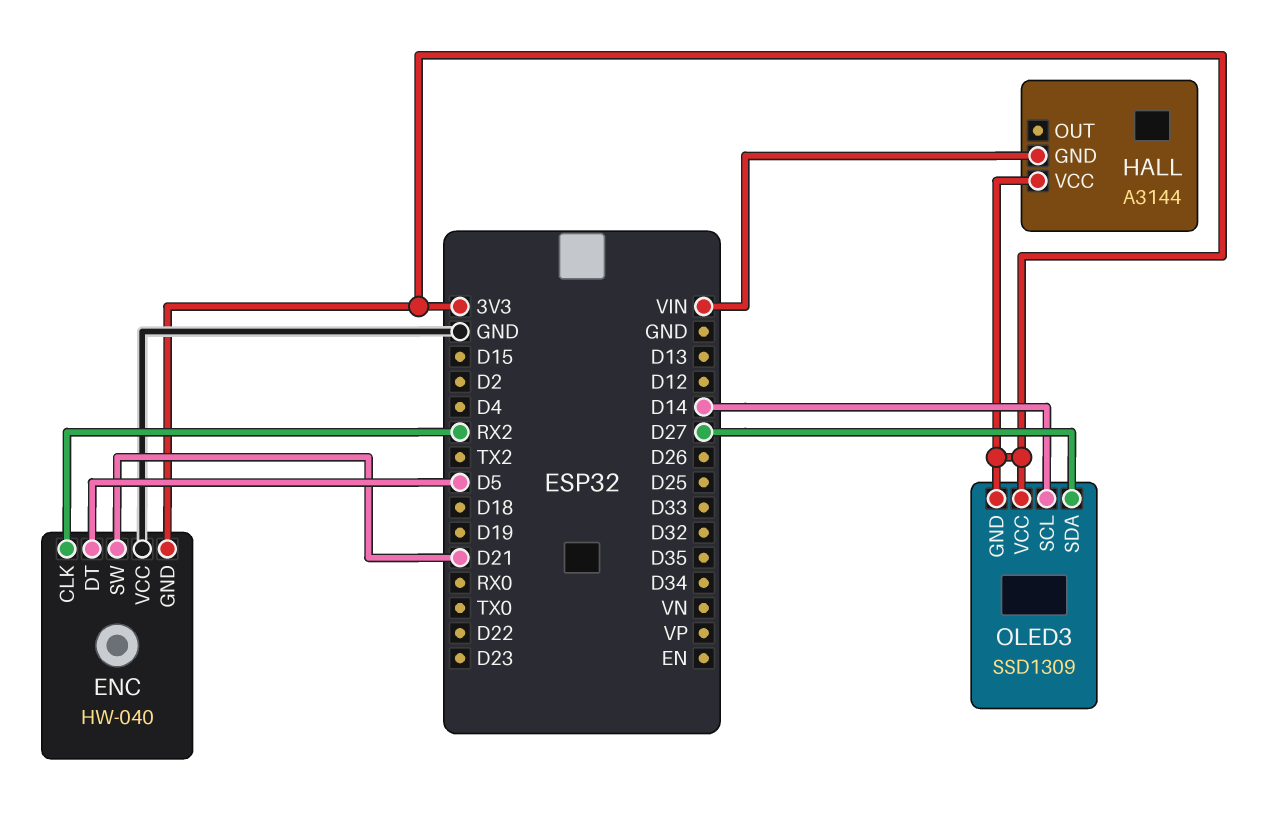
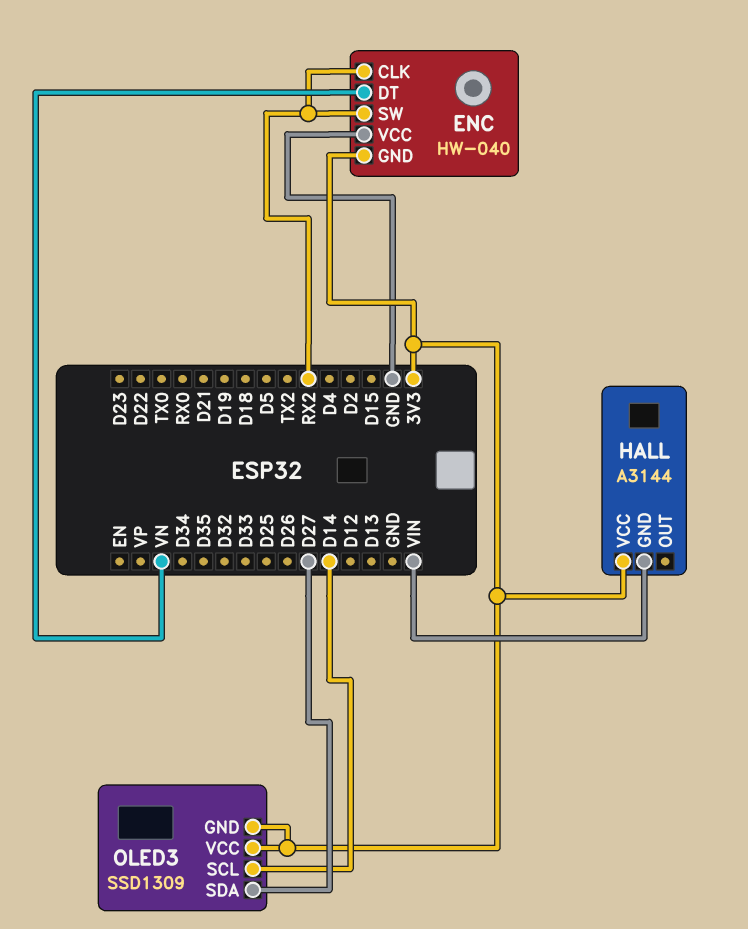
ENC pin DT: D5 -> VN
ENC pin SW: D21 -> RX2

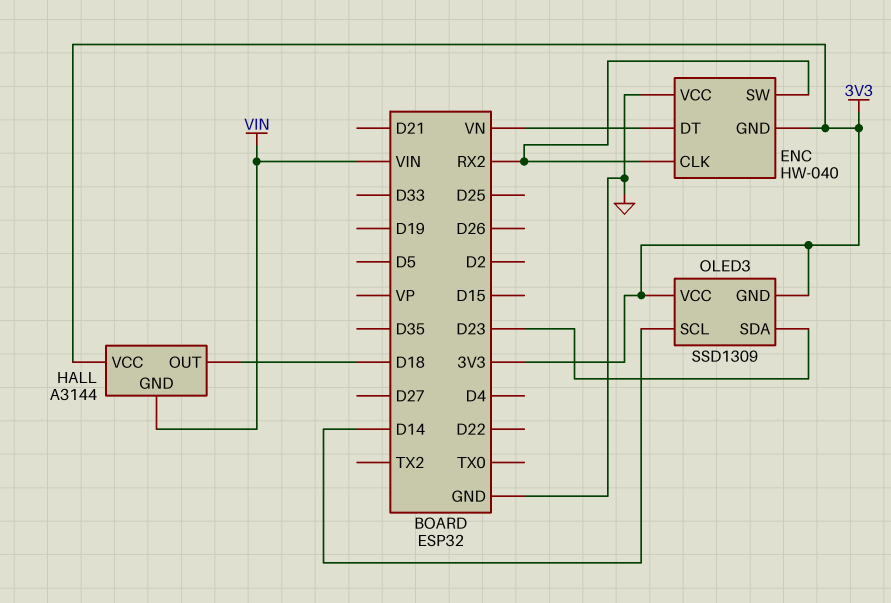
HALL pin OUT: none -> D18
OLED3 pin SDA: D27 -> D23

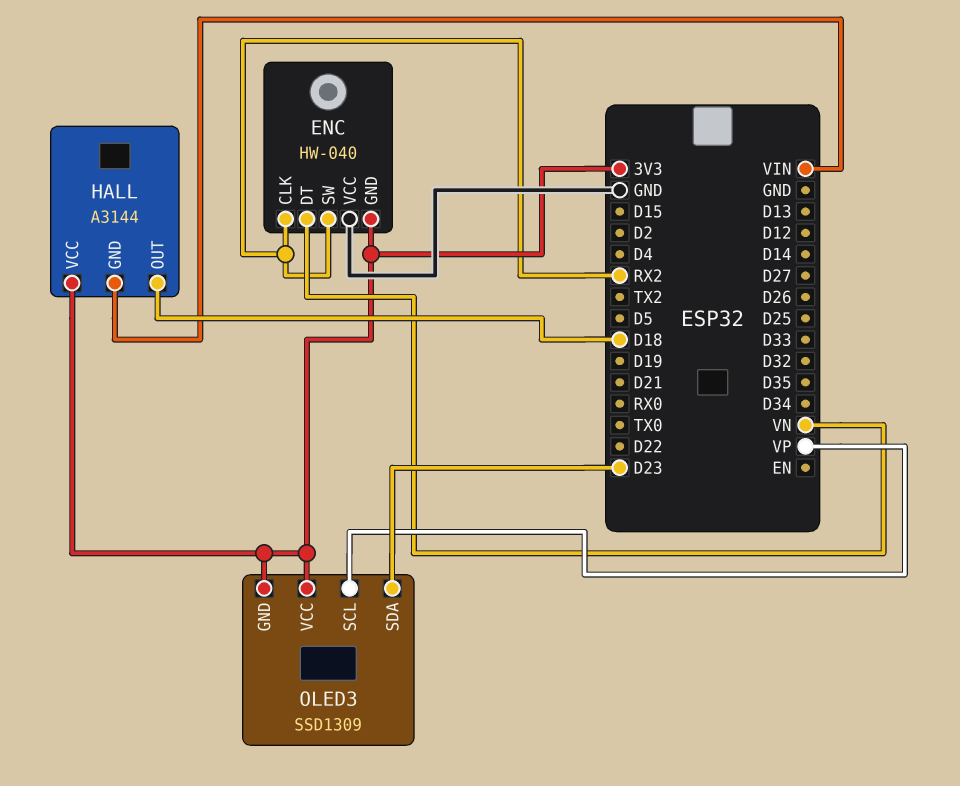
OLED3 pin SCL: D14 -> VP

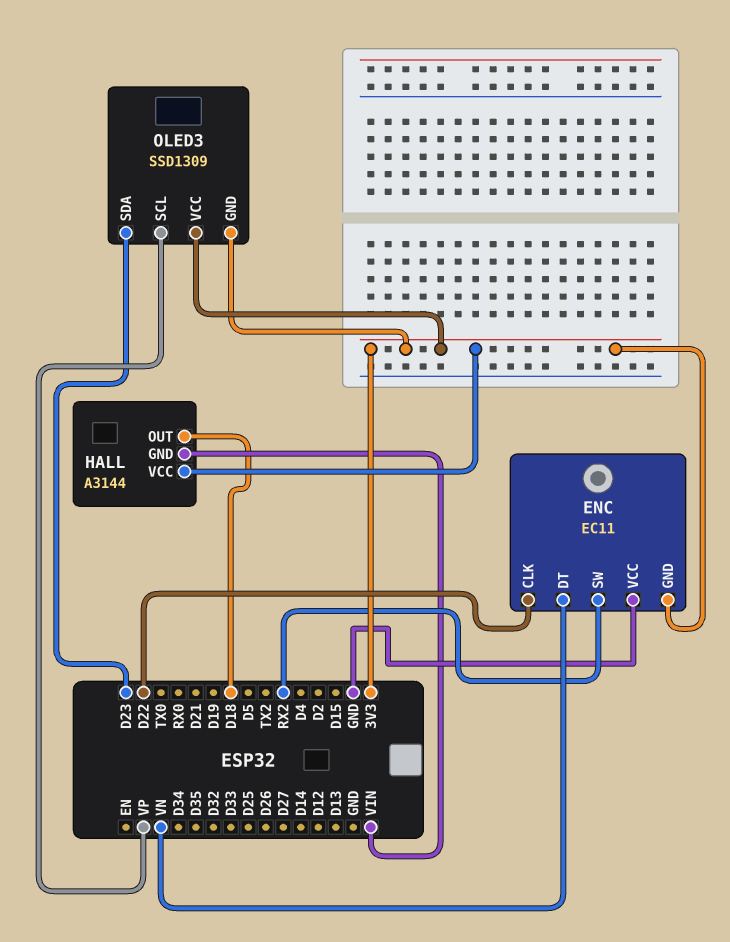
ENC: HW-040 -> EC11
ENC pin CLK: RX2 -> D22

